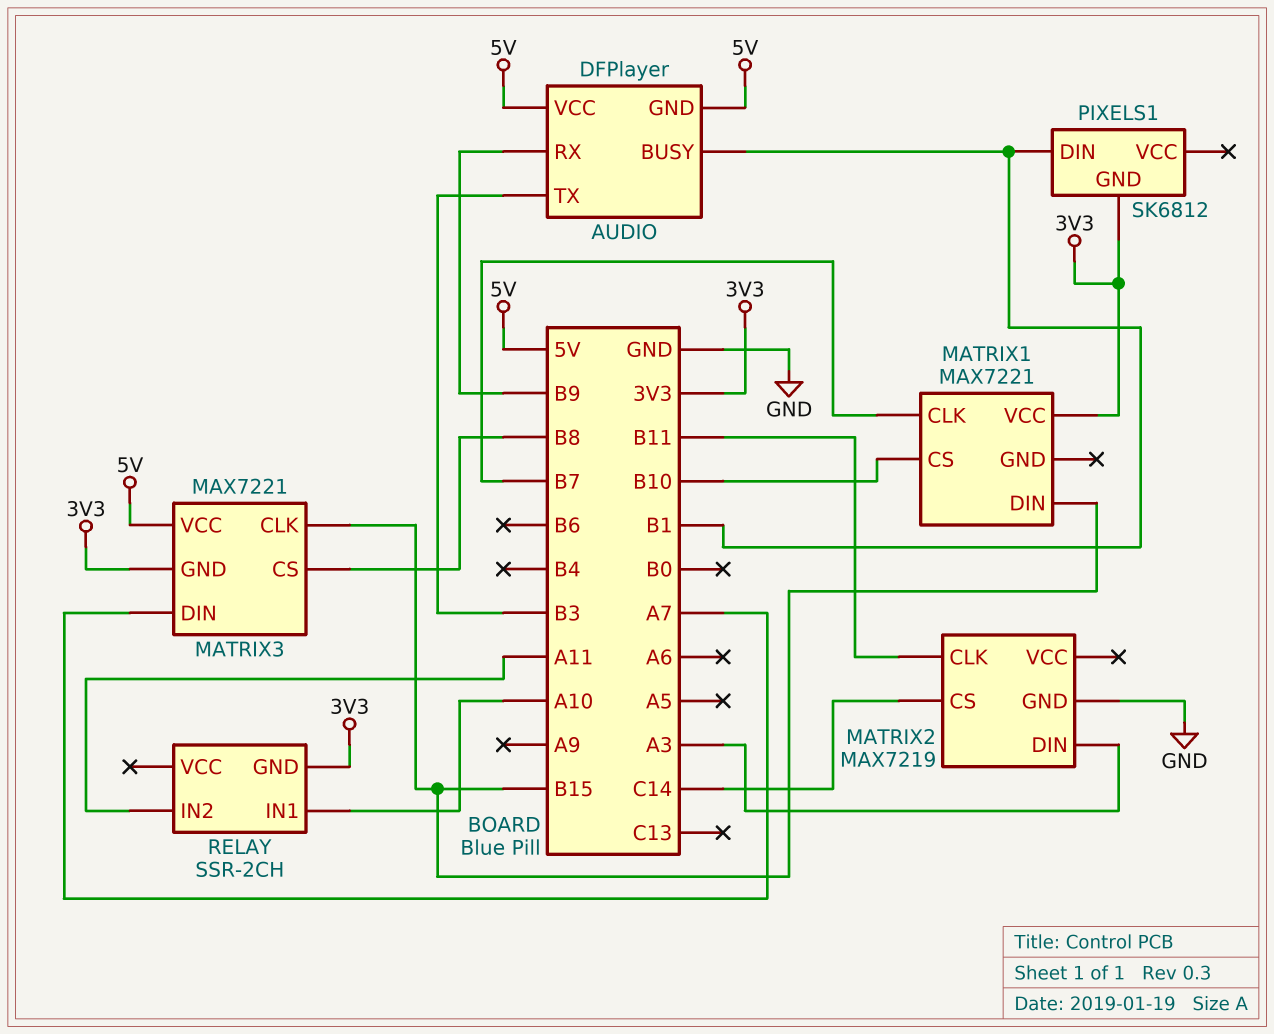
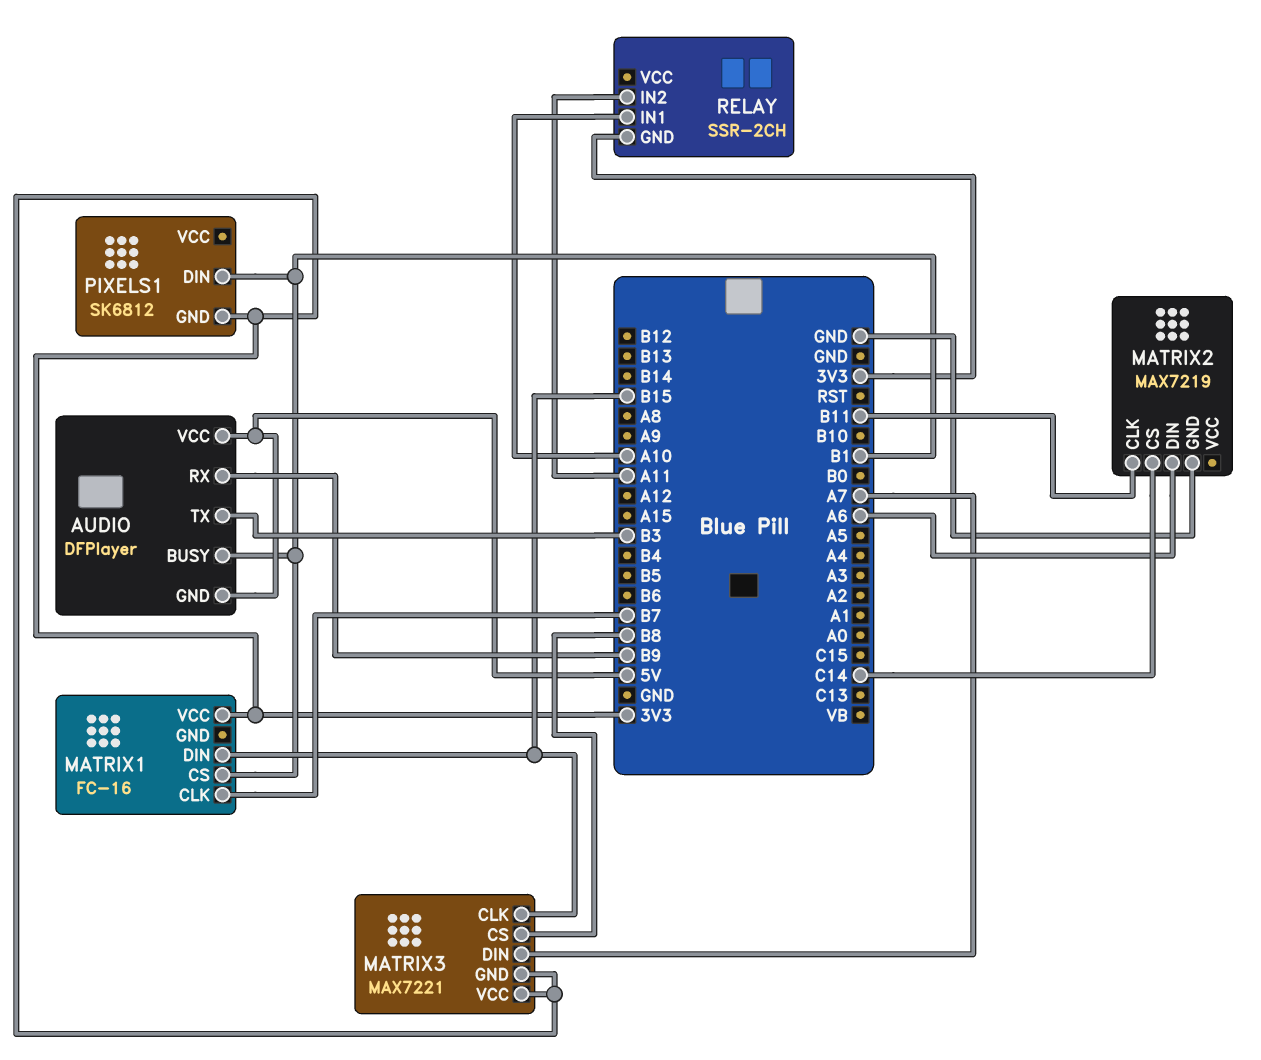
MATRIX1: MAX7221 -> FC-16
MATRIX1 pin CS: B10 -> B1
MATRIX2 pin DIN: A3 -> A6
MATRIX3 pin VCC: 5V -> 3V3

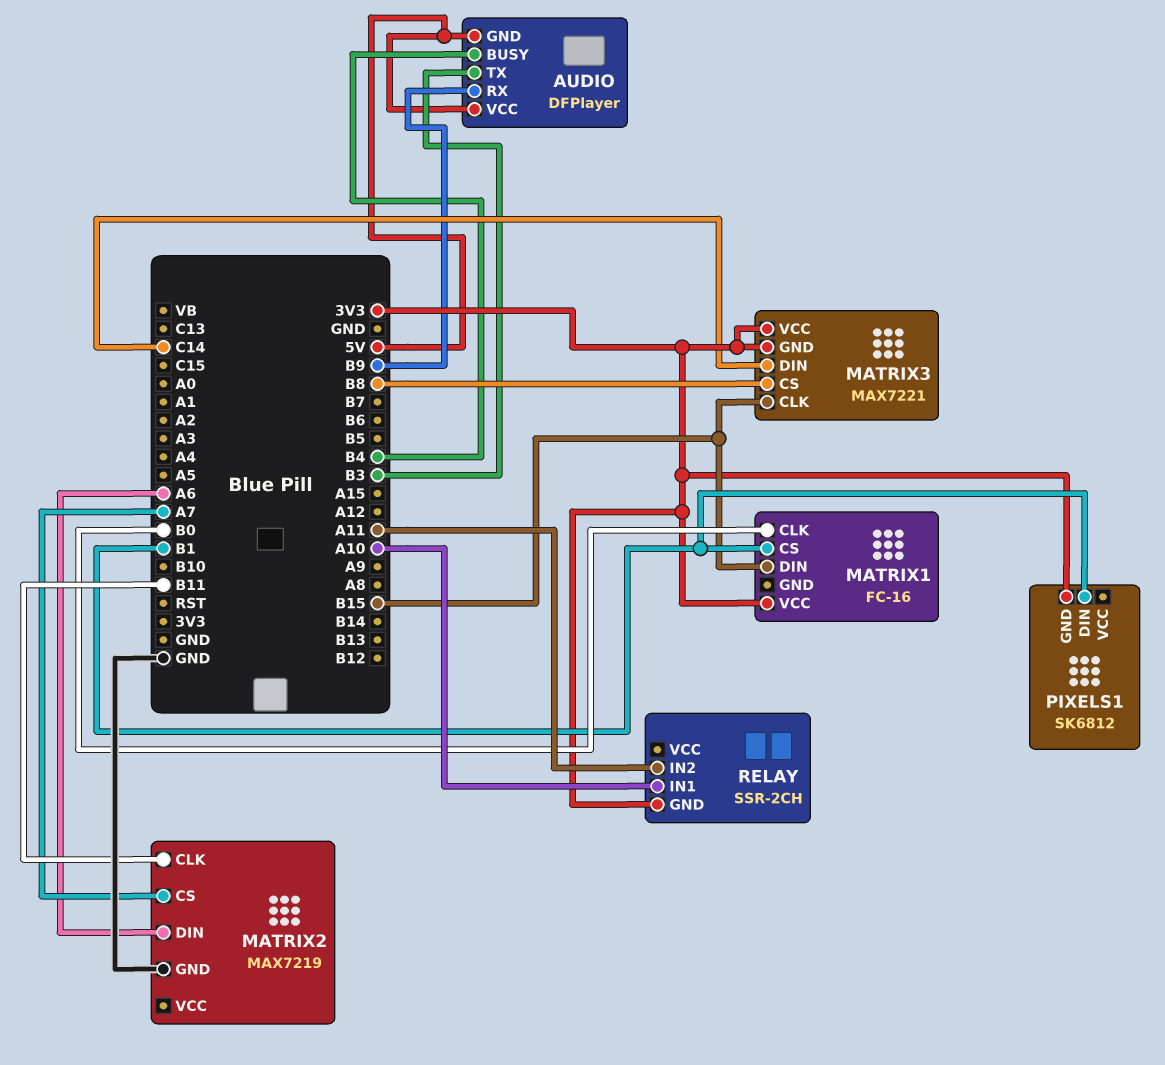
AUDIO pin BUSY: B1 -> B4
MATRIX1 pin CLK: B7 -> B0
MATRIX2 pin CS: C14 -> A7
MATRIX3 pin DIN: A7 -> C14

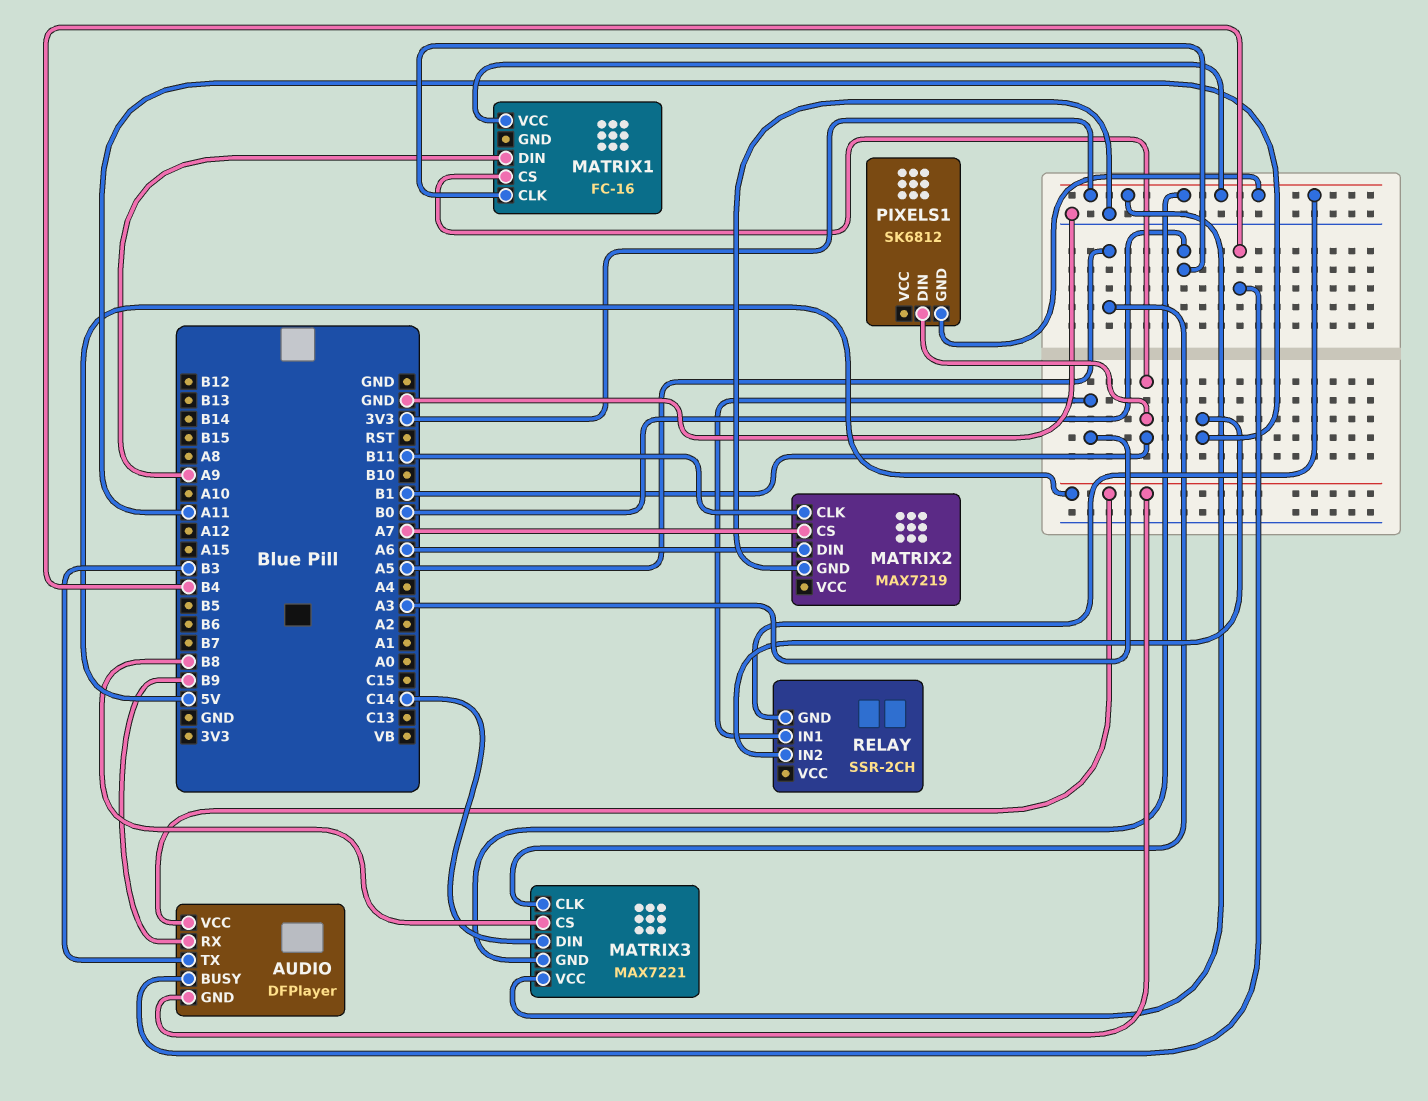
MATRIX1 pin DIN: B15 -> A9
MATRIX3 pin CLK: B15 -> A5
RELAY pin IN1: A10 -> A3

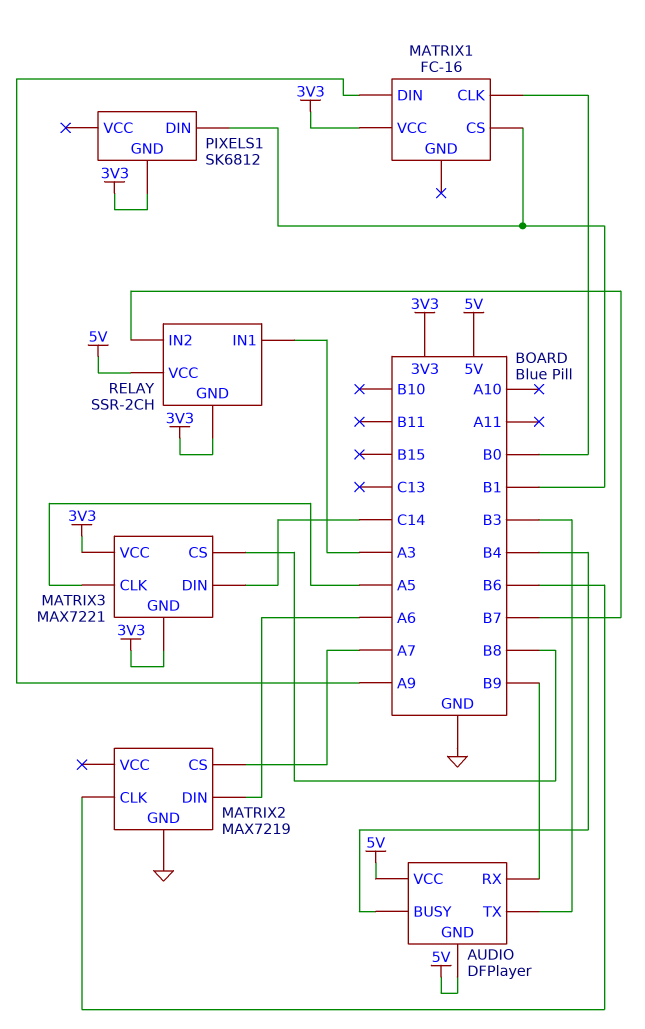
MATRIX2 pin CLK: B11 -> B6
RELAY pin IN2: A11 -> B7
RELAY pin VCC: none -> 5V

